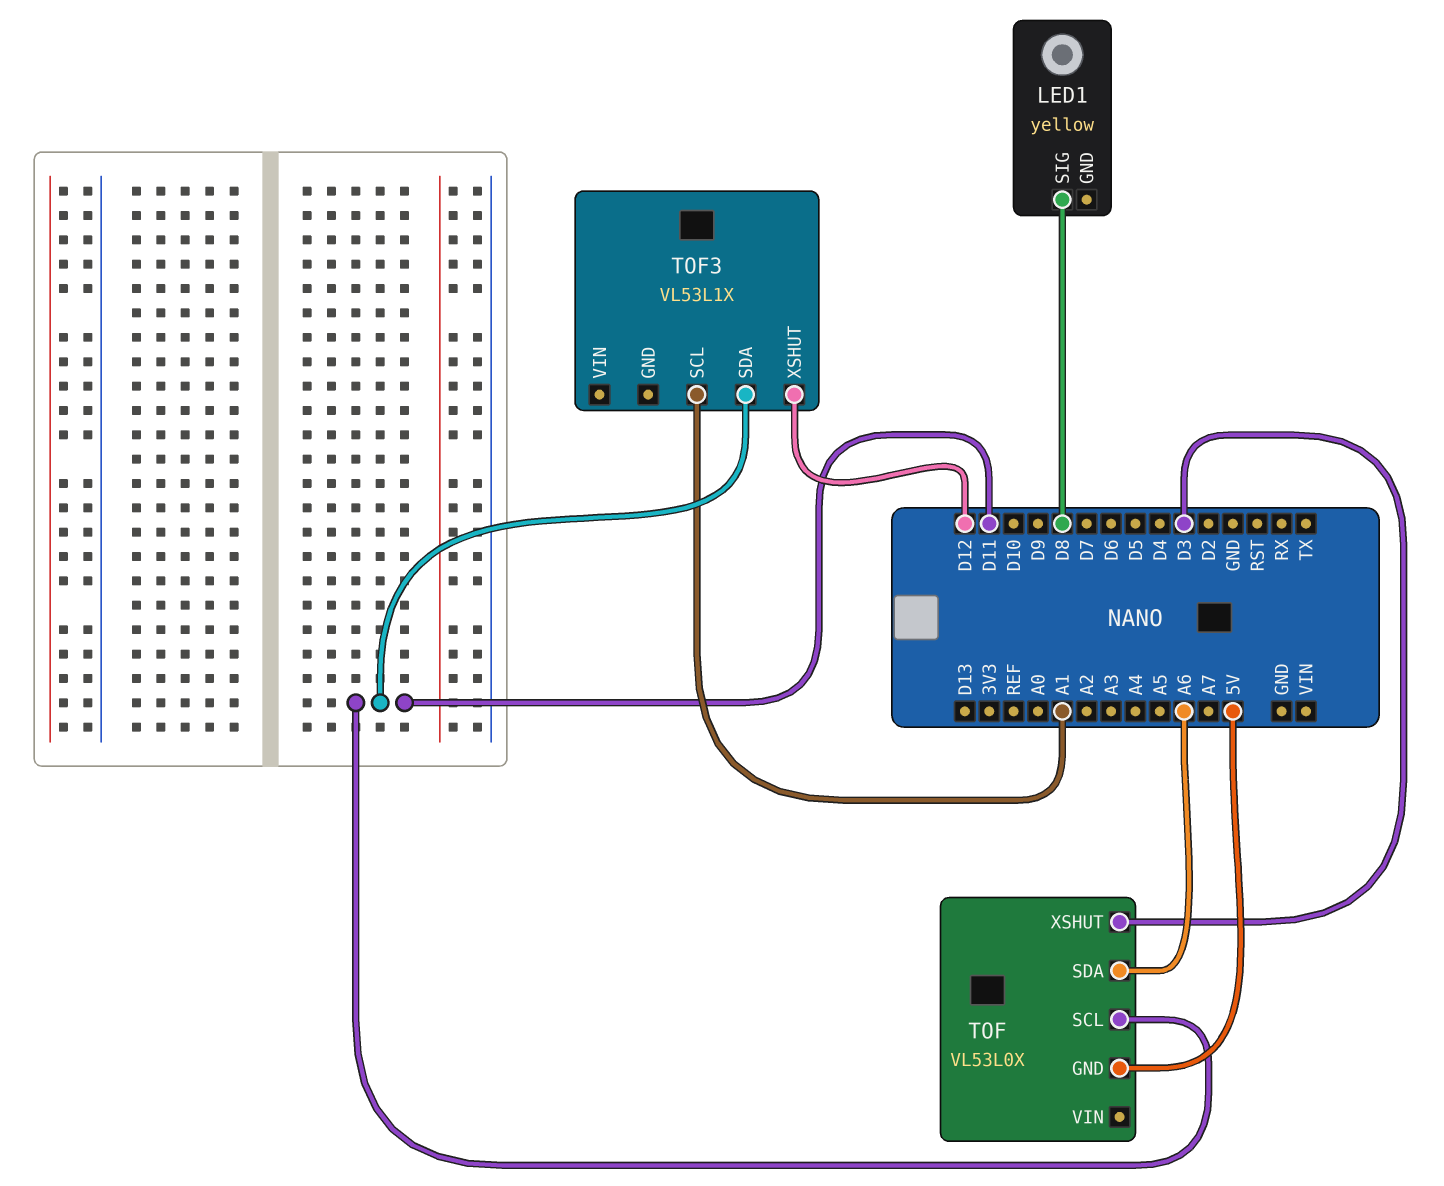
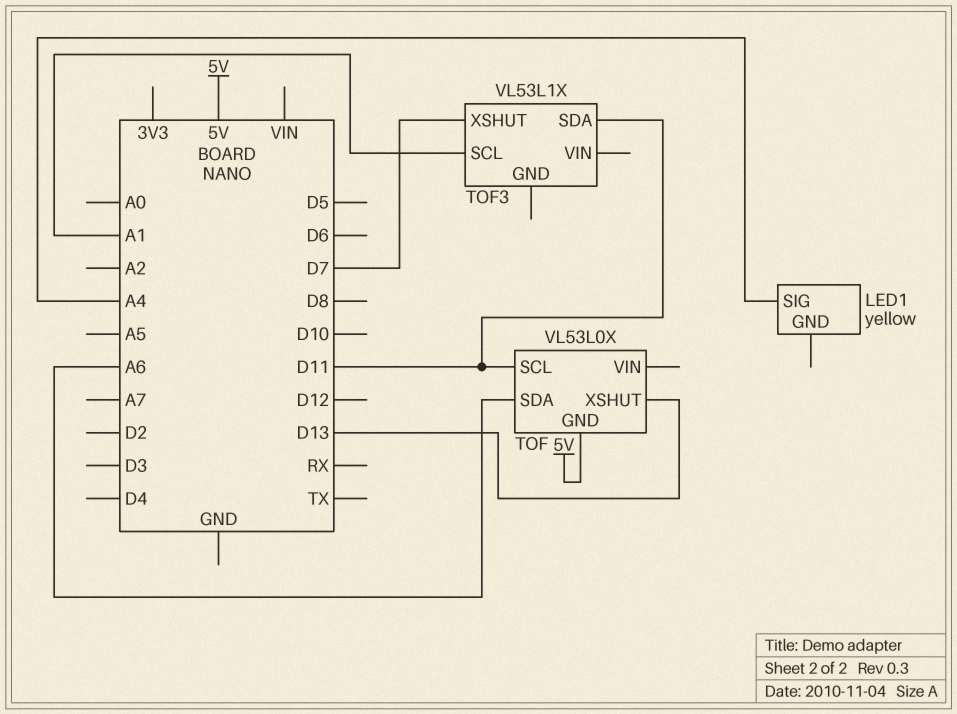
LED1 pin SIG: D8 -> A4
TOF pin XSHUT: D3 -> D13
TOF3 pin XSHUT: D12 -> D7

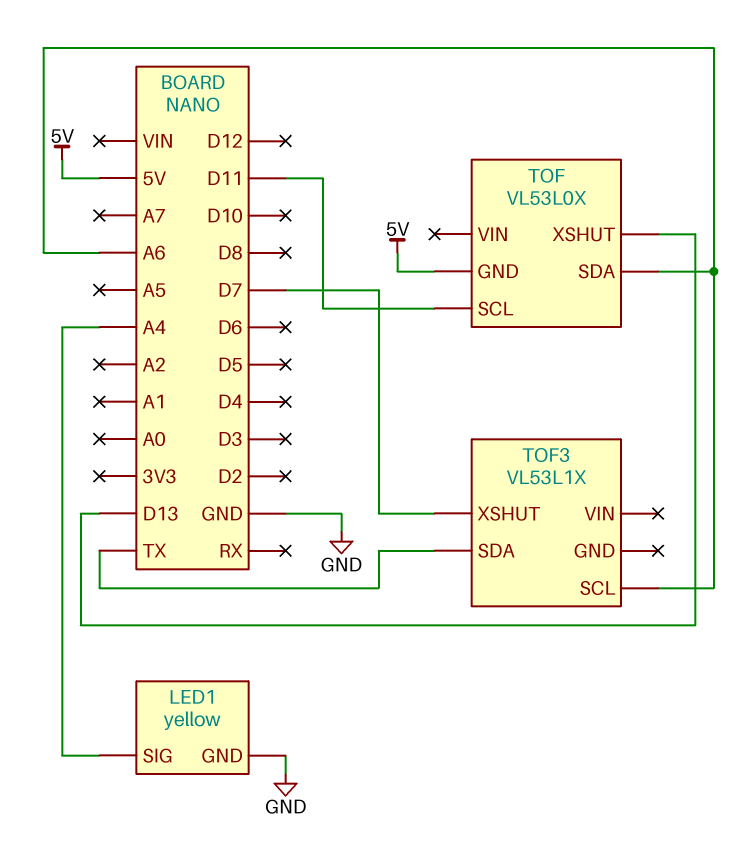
LED1 pin GND: none -> GND
TOF3 pin SCL: A1 -> A6
TOF3 pin SDA: D11 -> TX

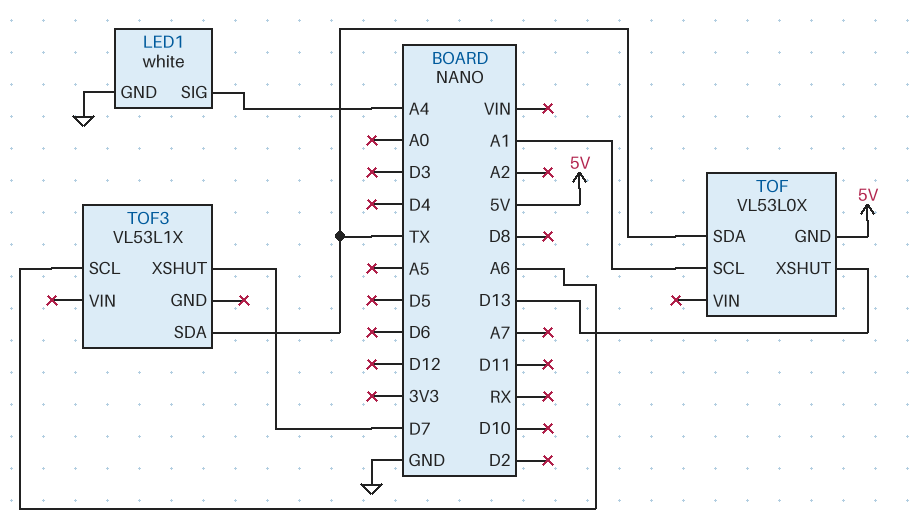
LED1: yellow -> white
TOF pin SCL: D11 -> A1
TOF pin SDA: A6 -> TX

